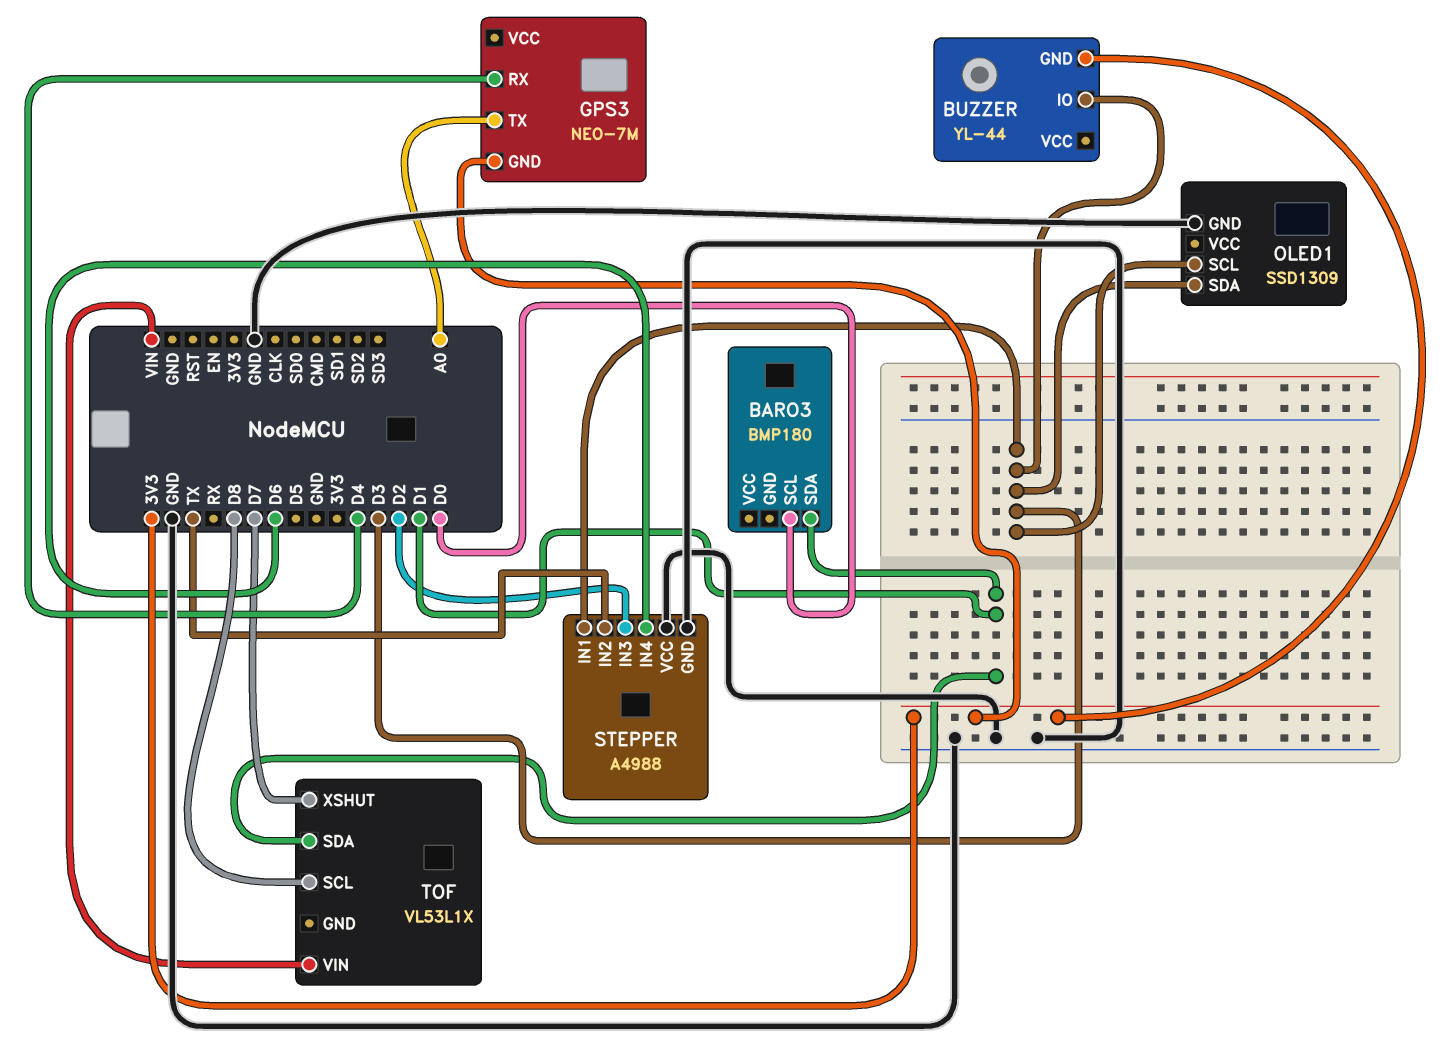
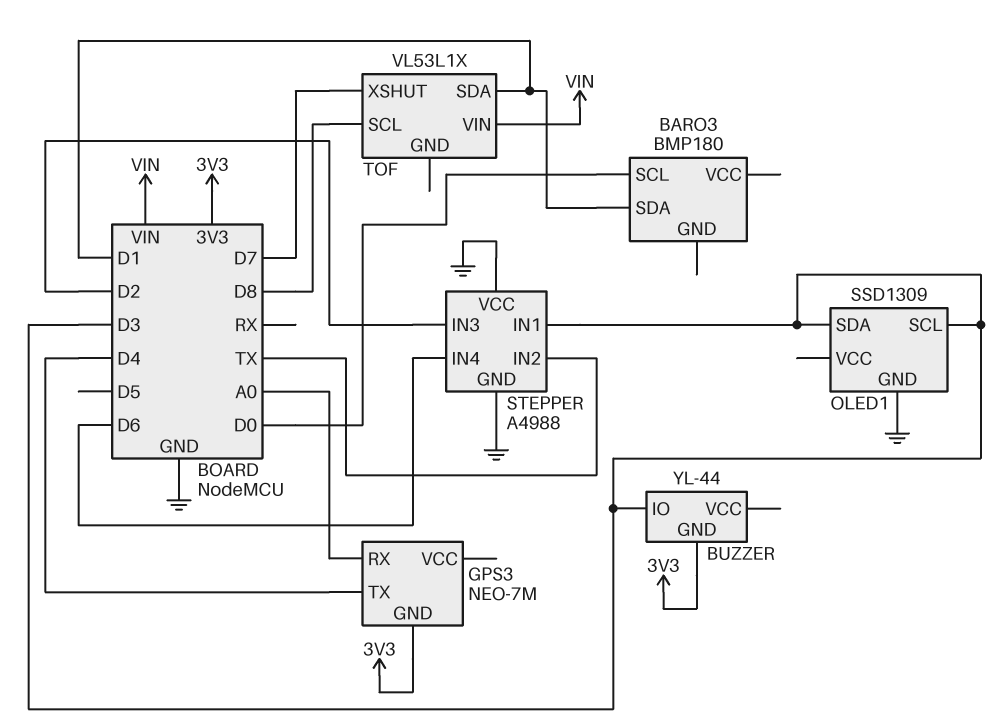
GPS3 pin RX: D4 -> A0
GPS3 pin TX: A0 -> D4

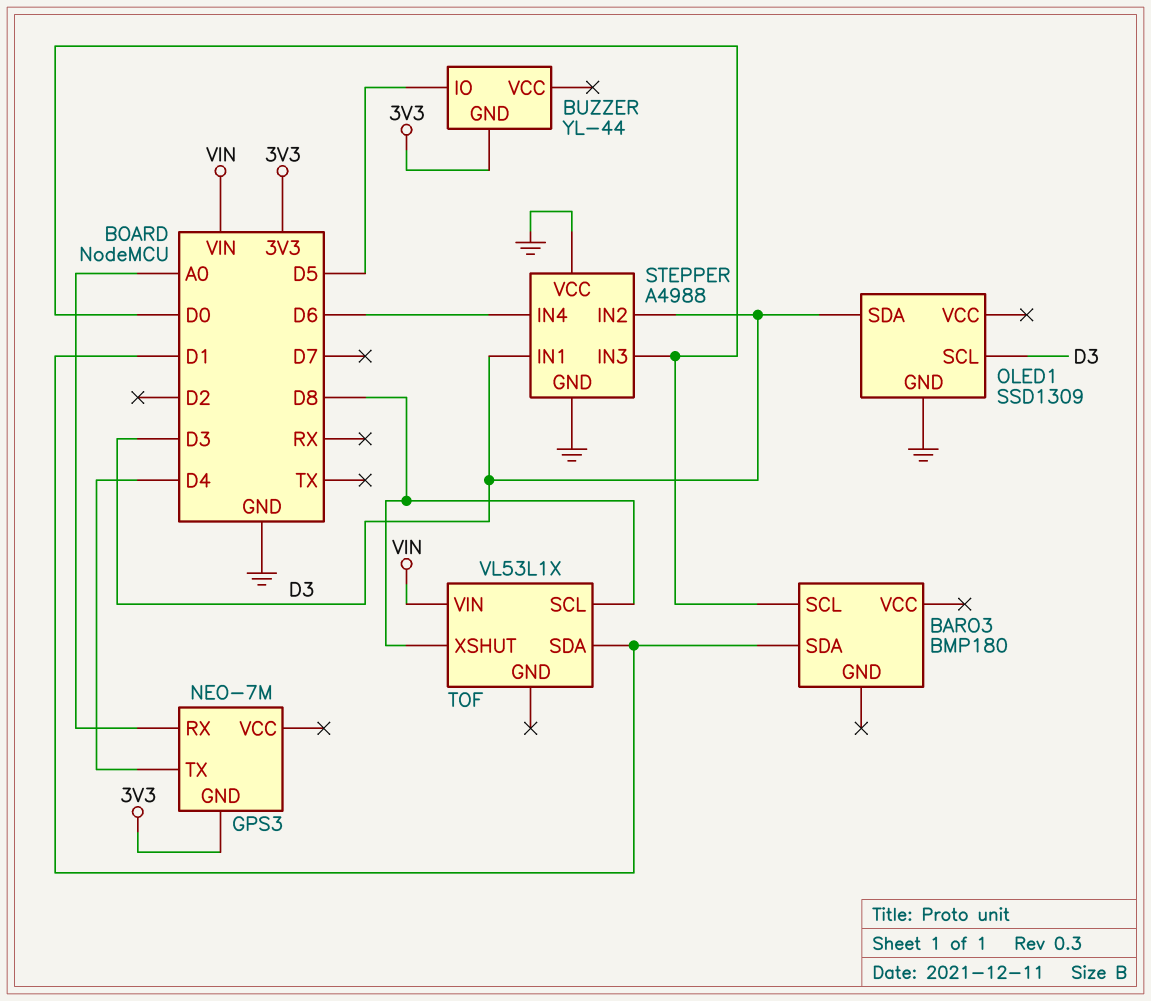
BUZZER pin IO: D3 -> D5
STEPPER pin IN2: TX -> D3
STEPPER pin IN3: D2 -> D0
TOF pin XSHUT: D7 -> D8

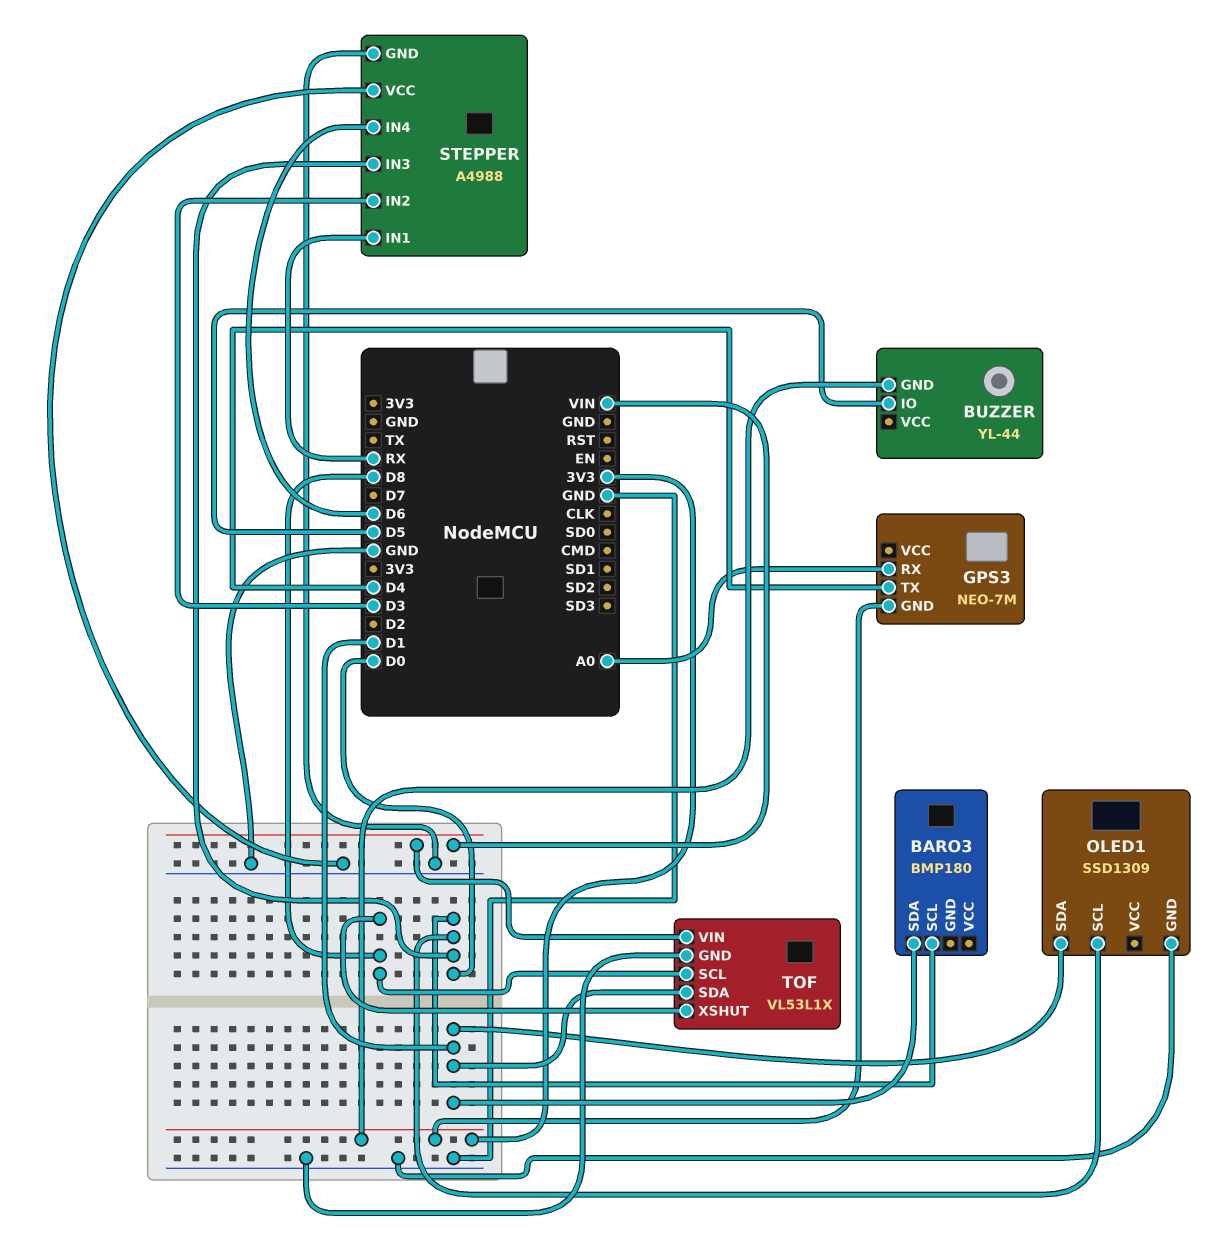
OLED1 pin SCL: D3 -> D0
OLED1 pin SDA: D3 -> D1
STEPPER pin IN1: D3 -> RX
TOF pin GND: none -> GND

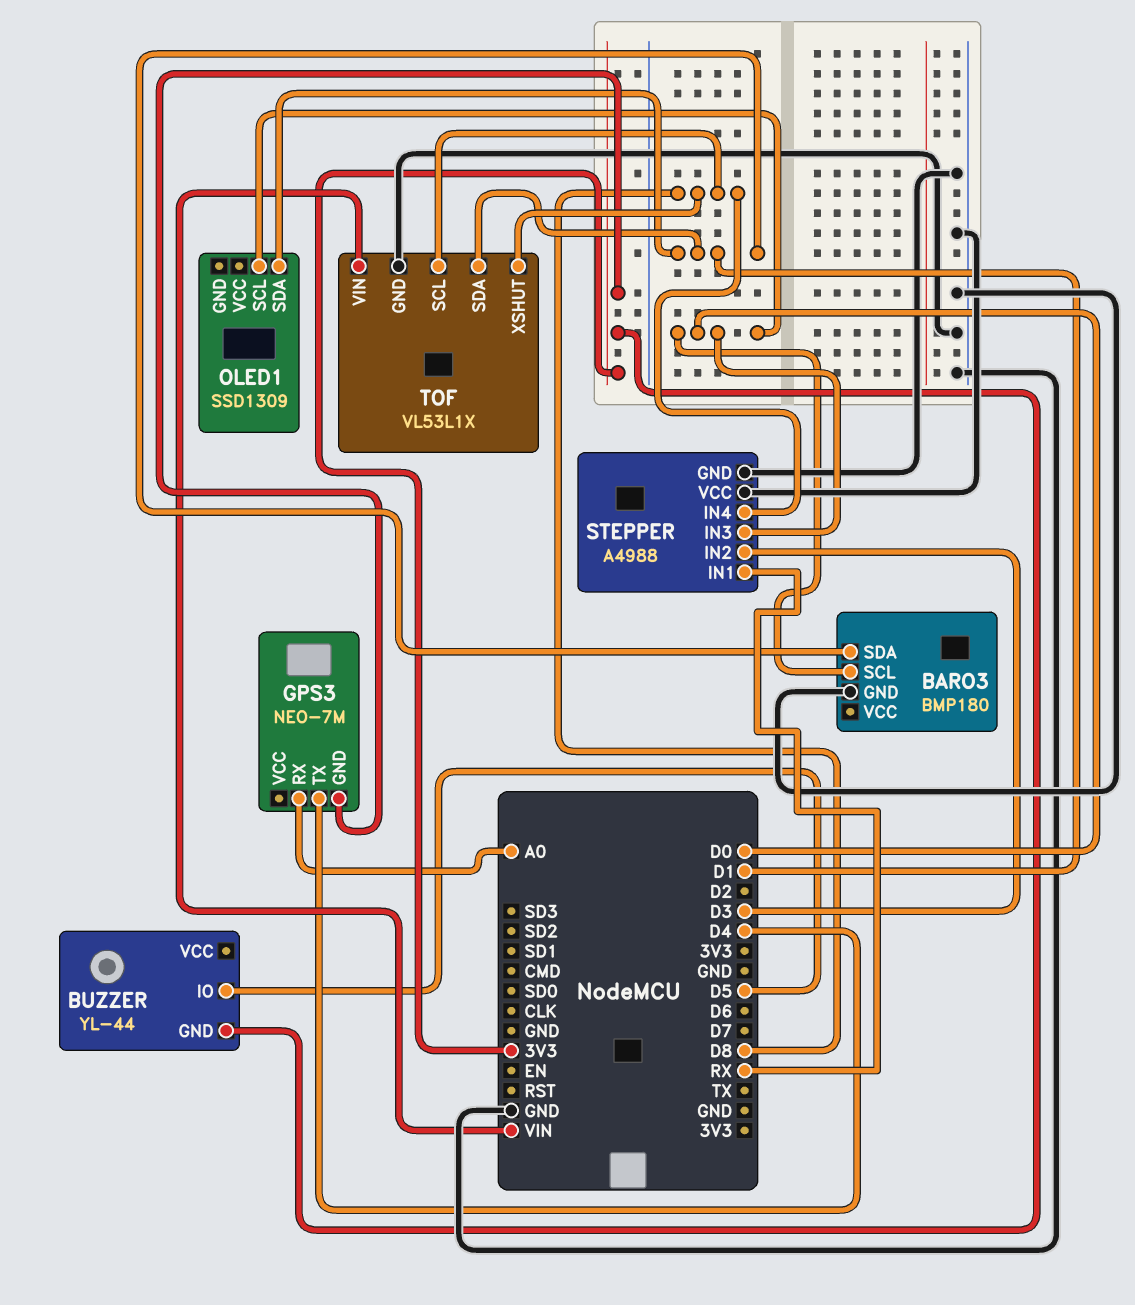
BARO3 pin GND: none -> GND
OLED1 pin GND: GND -> none
STEPPER pin IN4: D6 -> D8

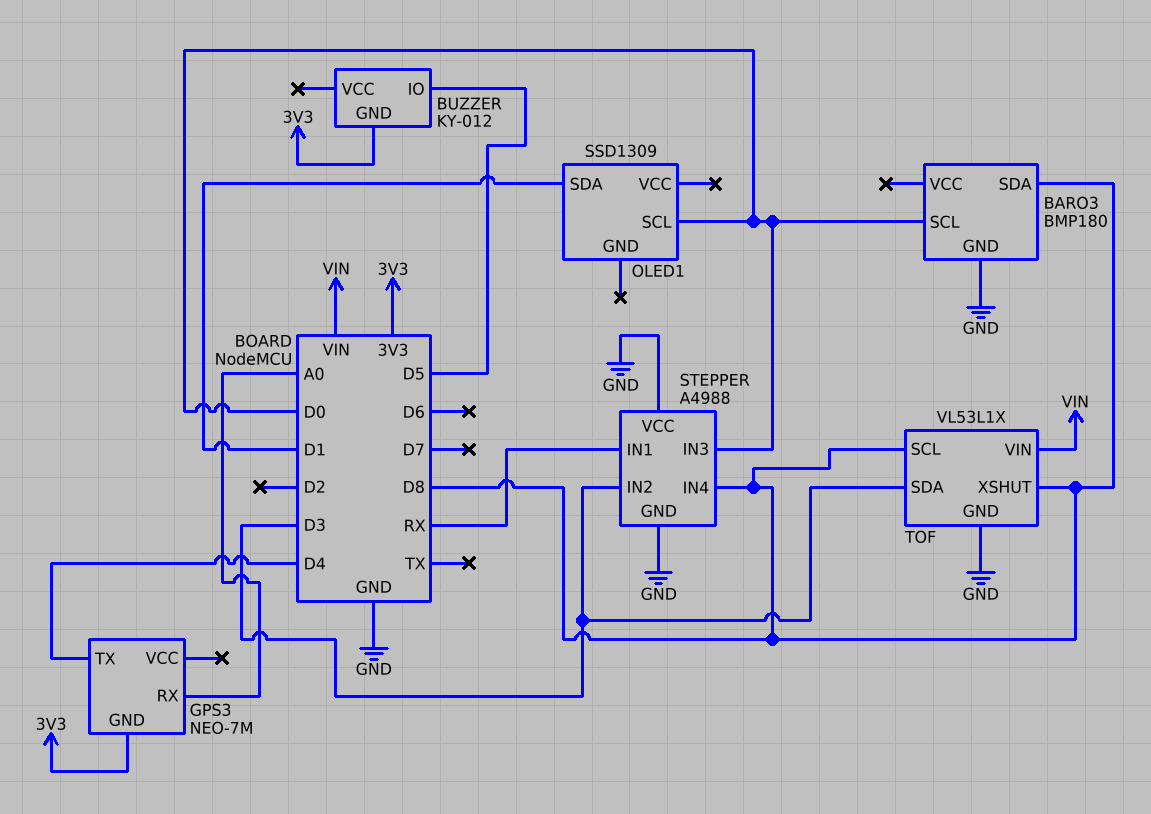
BARO3 pin SDA: D1 -> D8
BUZZER: YL-44 -> KY-012
TOF pin SDA: D1 -> D3

